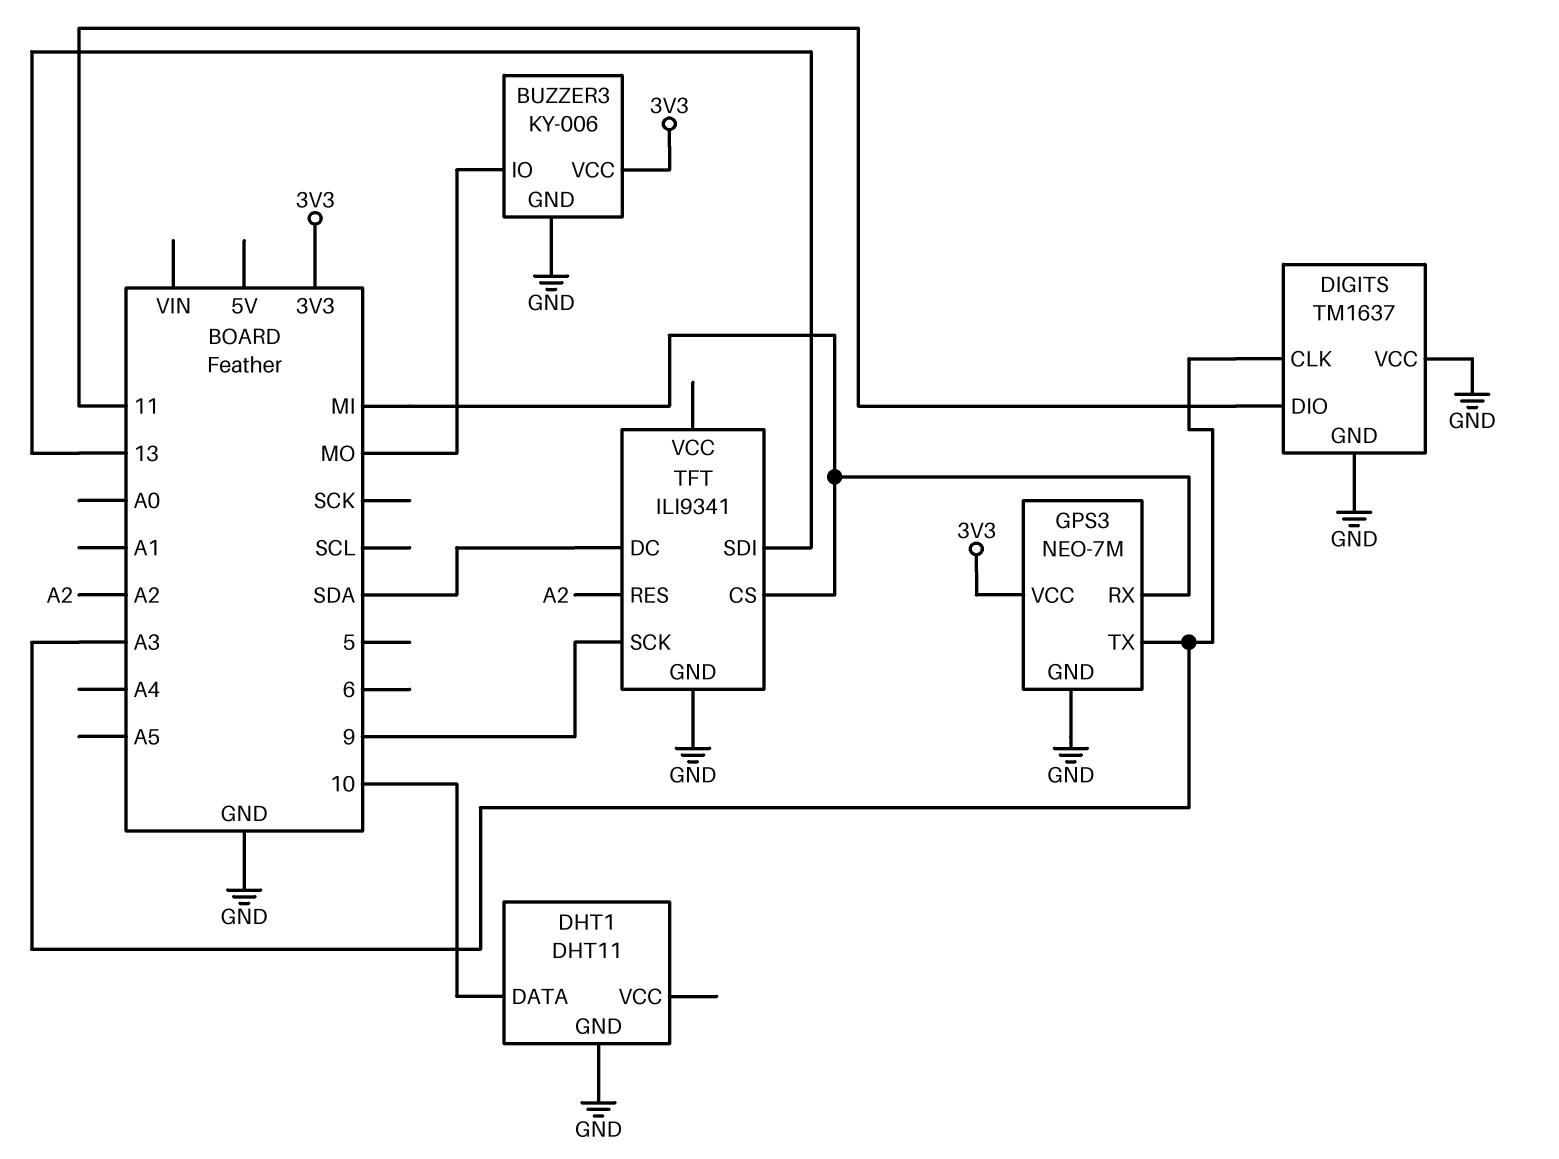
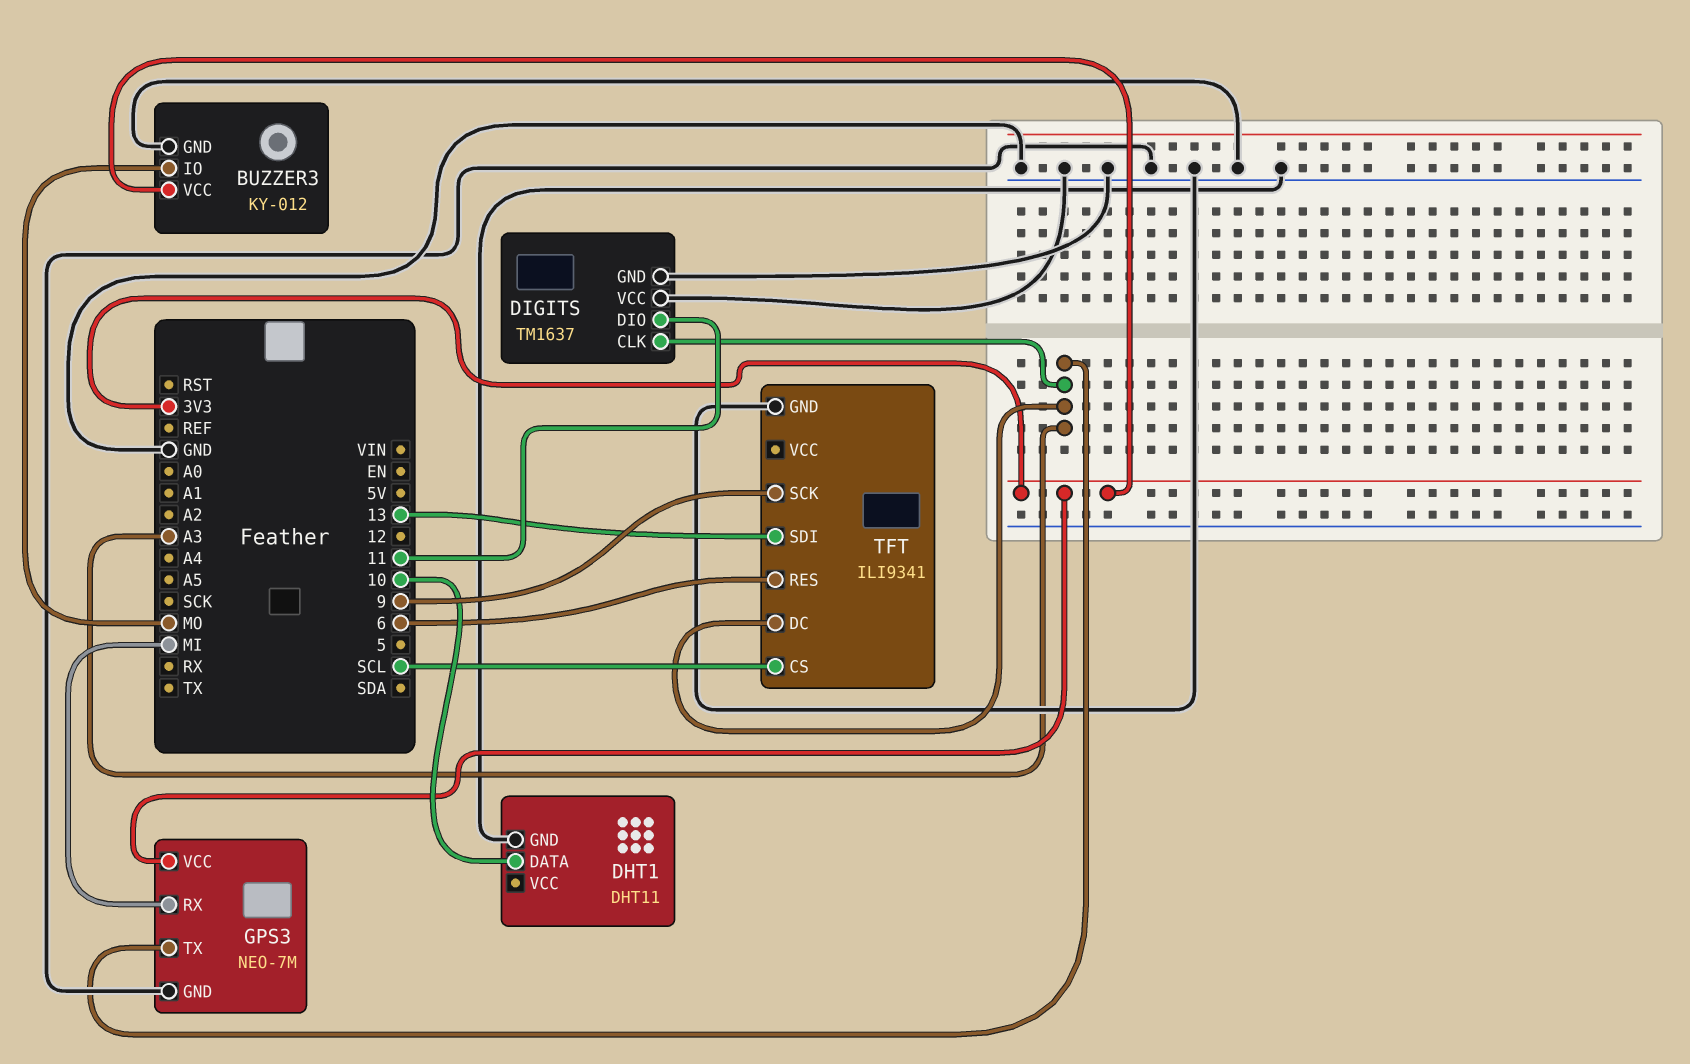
BUZZER3: KY-006 -> KY-012
TFT pin CS: MI -> SCL
TFT pin DC: SDA -> A3
TFT pin RES: A2 -> 6

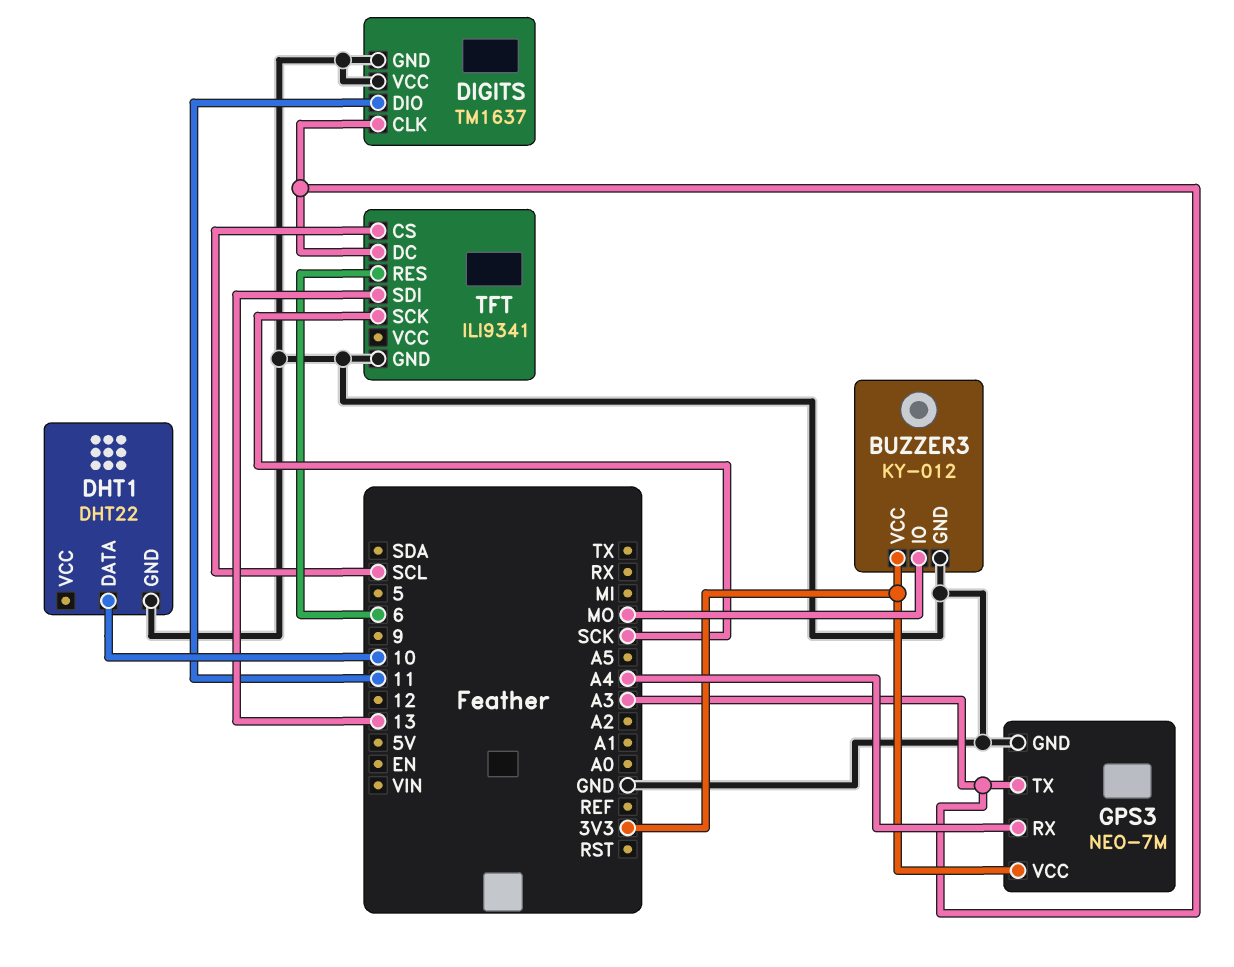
DHT1: DHT11 -> DHT22
GPS3 pin RX: MI -> A4
TFT pin SCK: 9 -> SCK

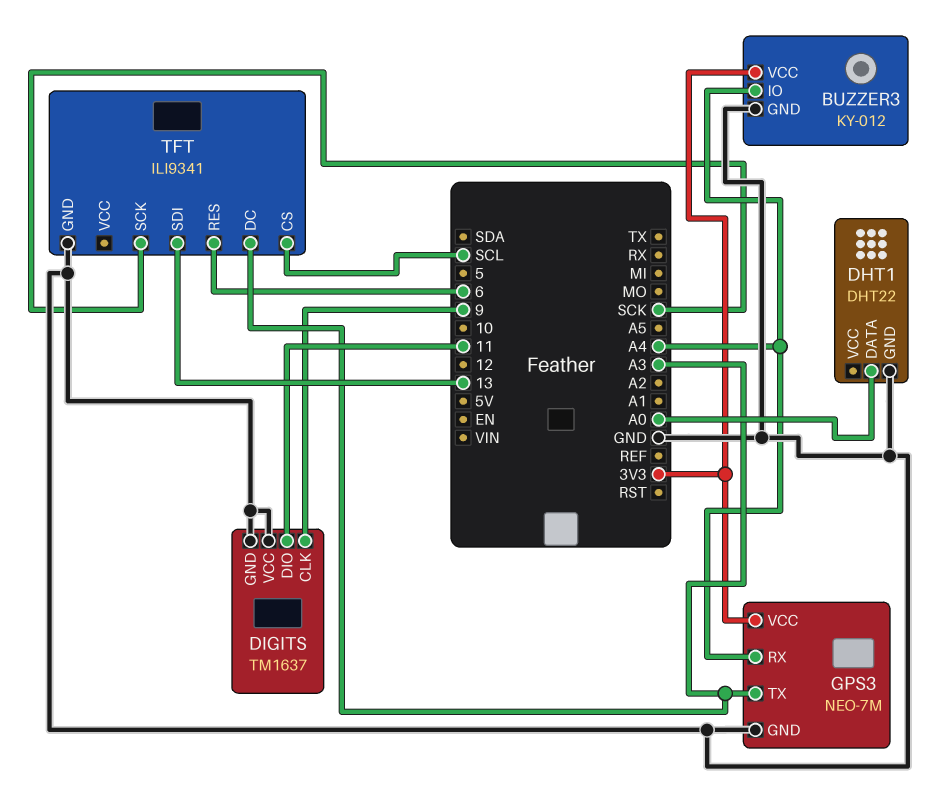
BUZZER3 pin IO: MO -> A4
DHT1 pin DATA: 10 -> A0
DIGITS pin CLK: A3 -> 9

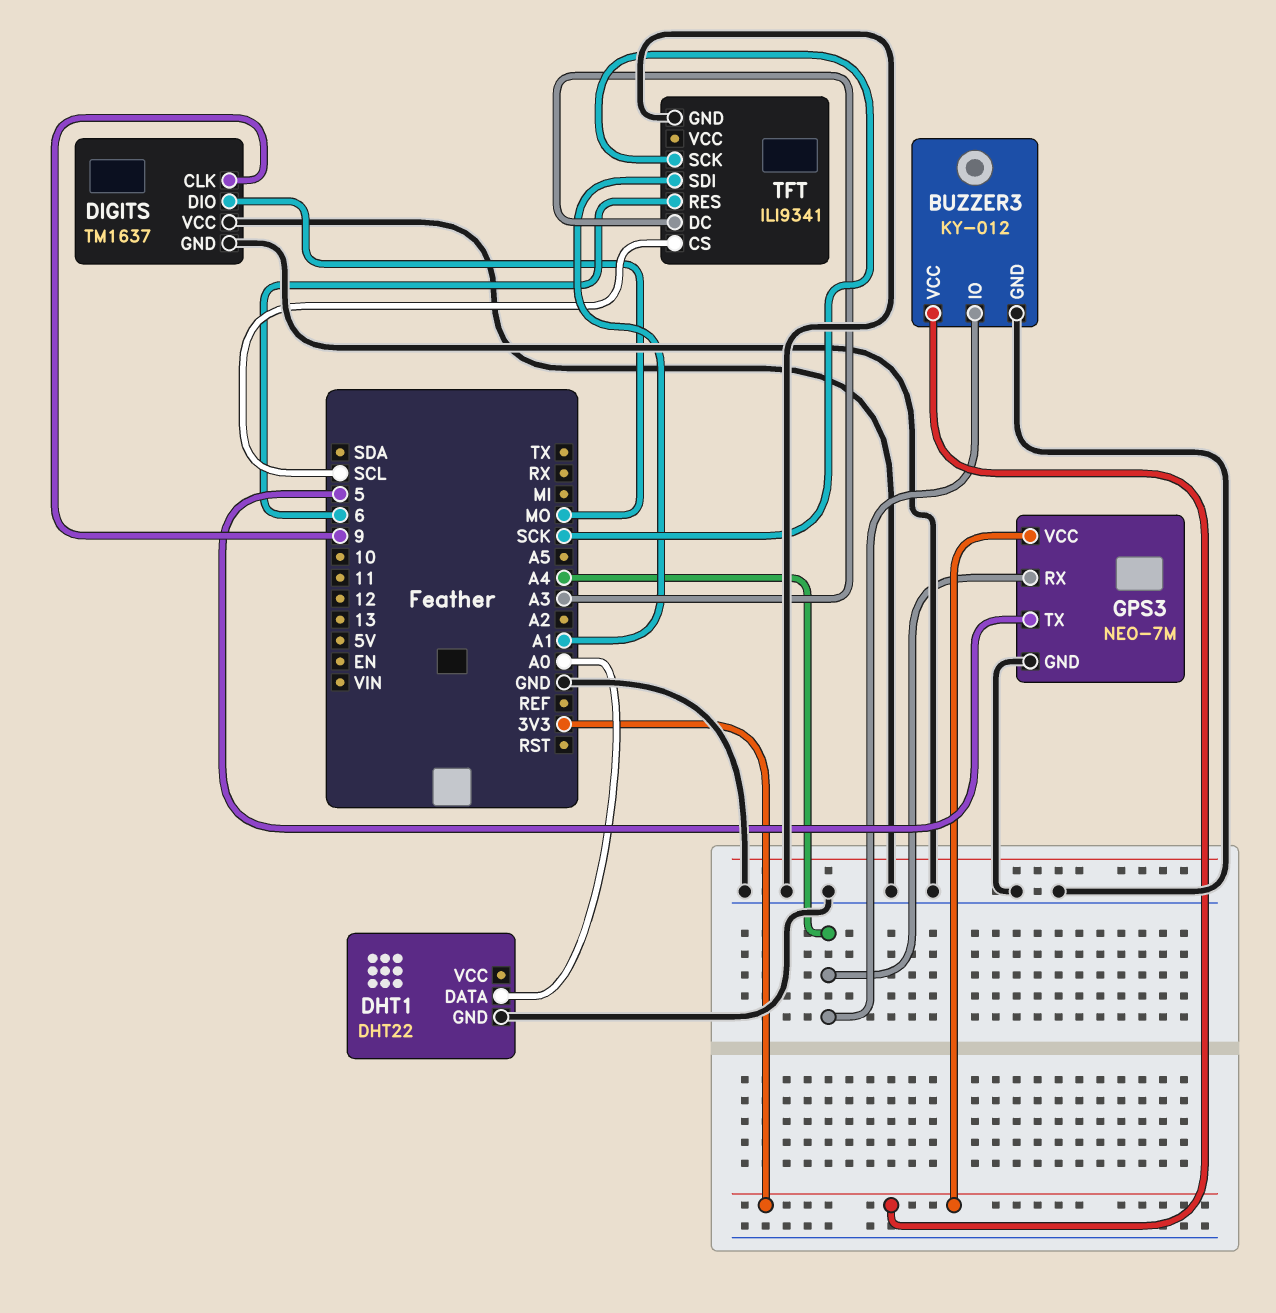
DIGITS pin DIO: 11 -> MO
GPS3 pin TX: A3 -> 5
TFT pin SDI: 13 -> A1

